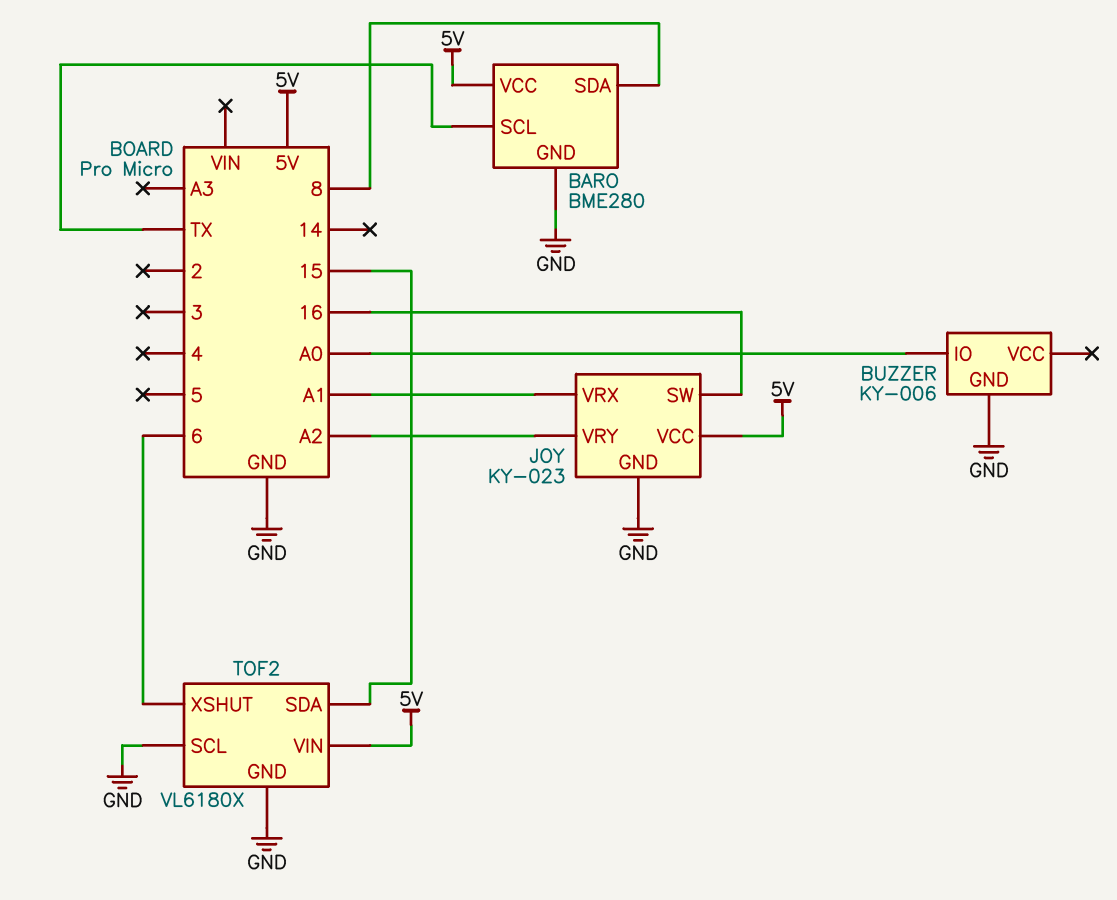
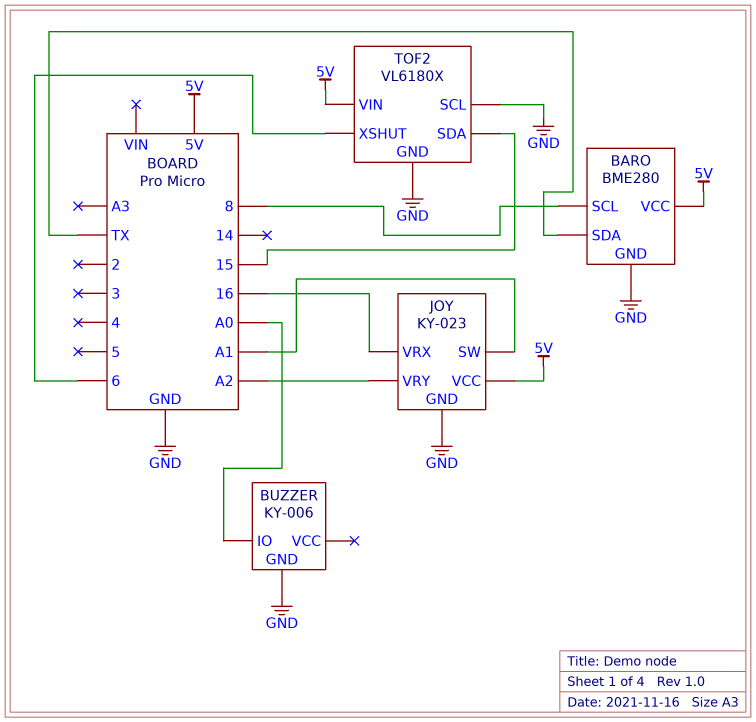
BARO pin SCL: TX -> 8
BARO pin SDA: 8 -> TX
JOY pin SW: 16 -> A1
JOY pin VRX: A1 -> 16

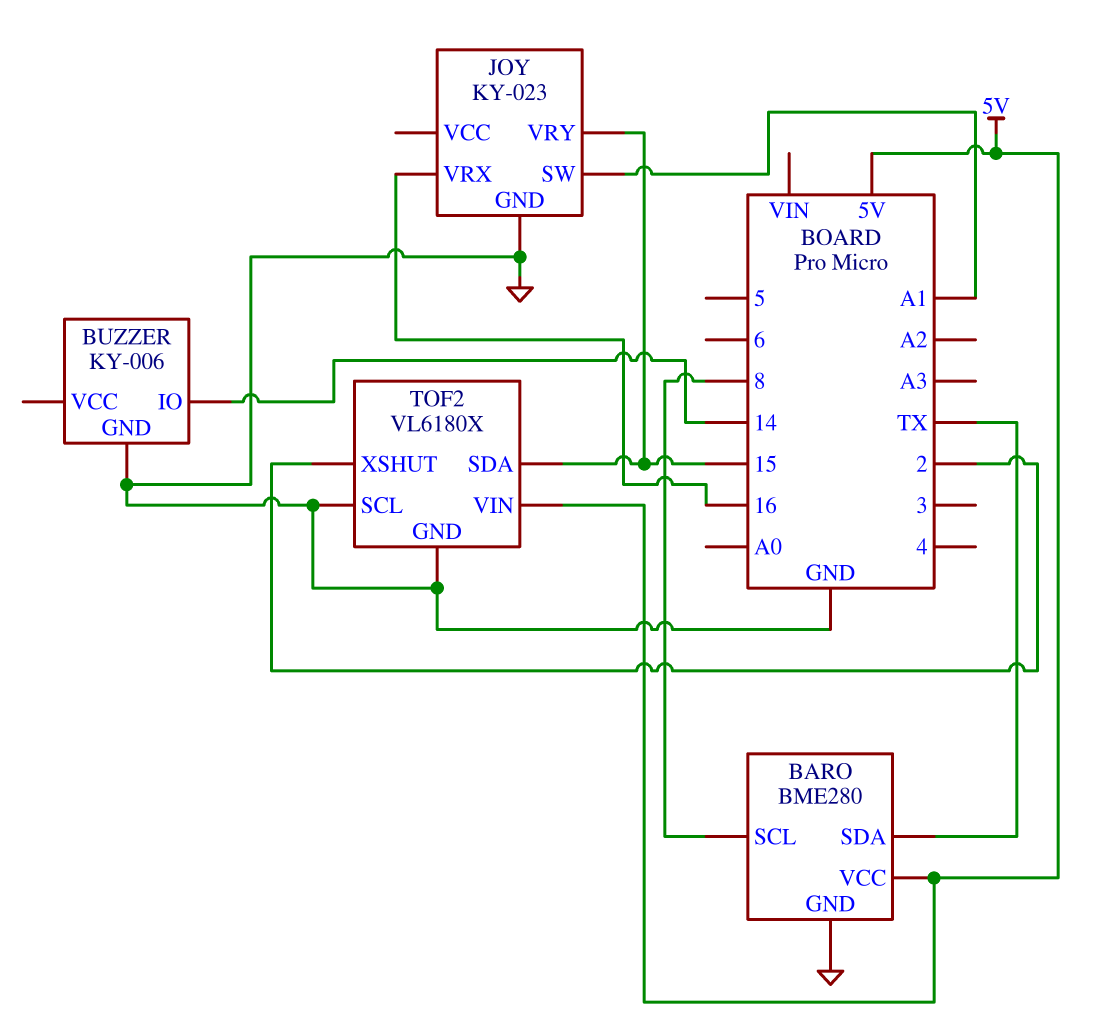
BUZZER pin IO: A0 -> 14
JOY pin VCC: 5V -> none
JOY pin VRY: A2 -> 15
TOF2 pin XSHUT: 6 -> 2

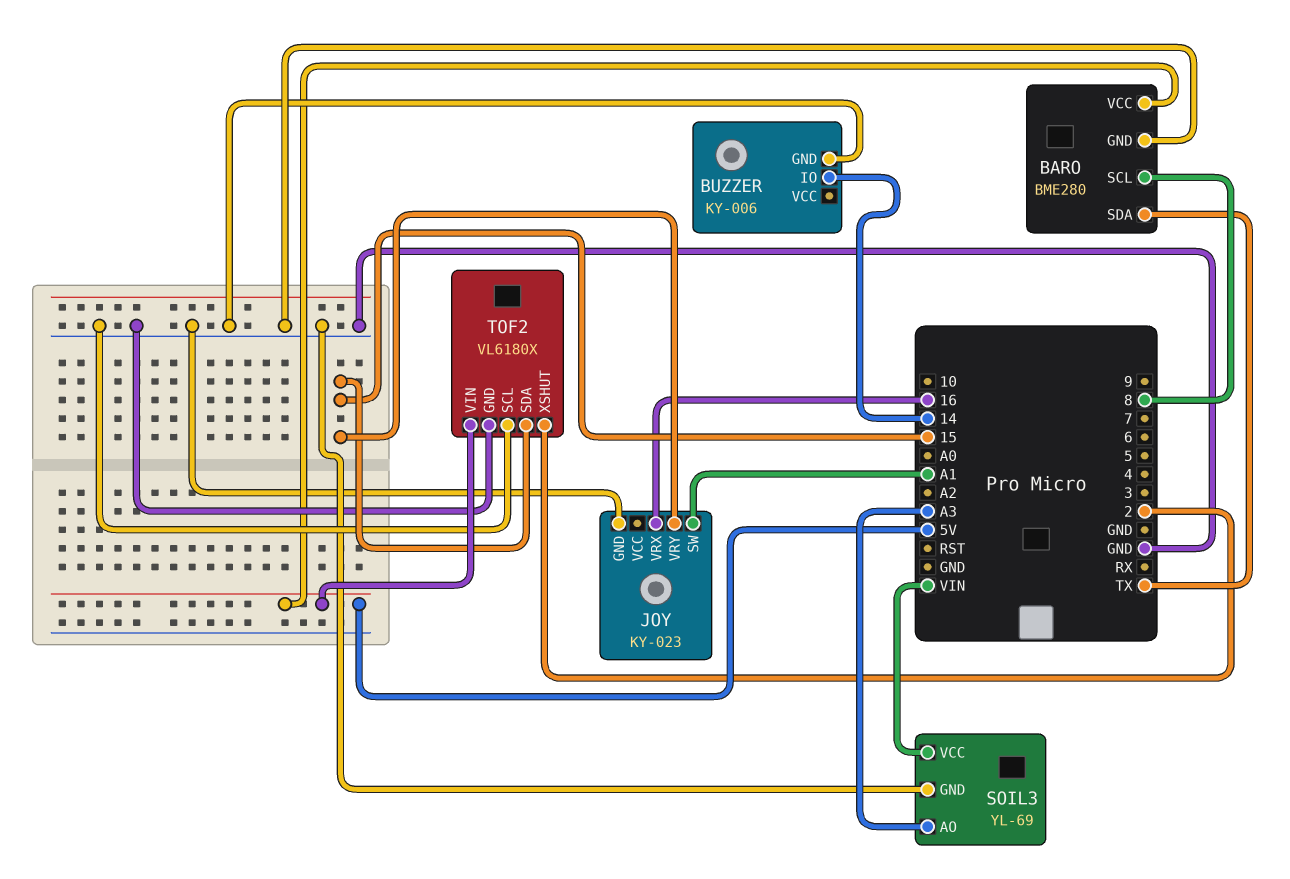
SOIL3: none -> YL-69
SOIL3 pin AO: none -> A3
SOIL3 pin GND: none -> GND
SOIL3 pin VCC: none -> VIN

